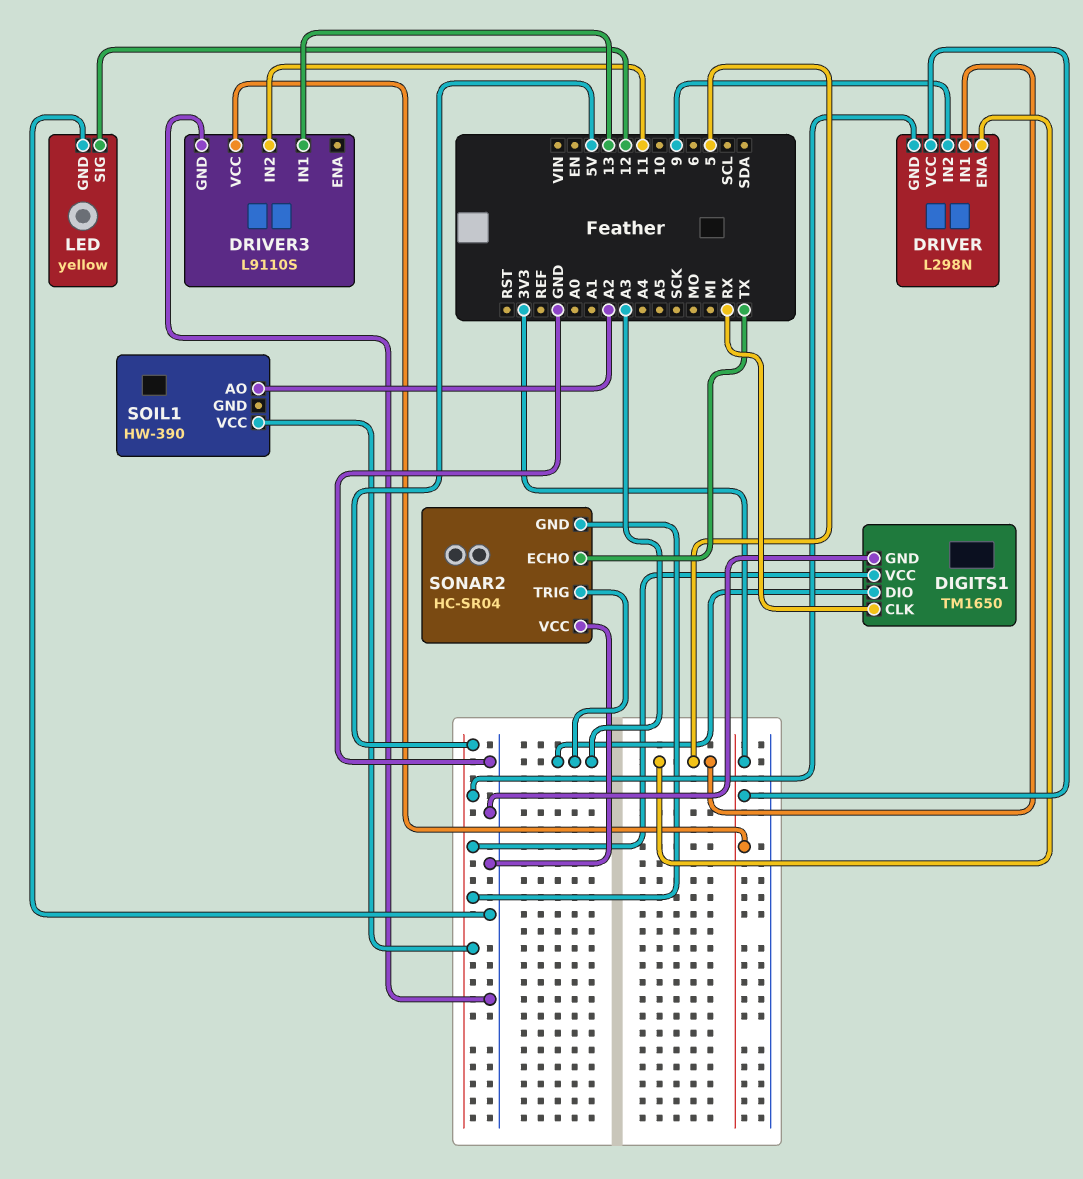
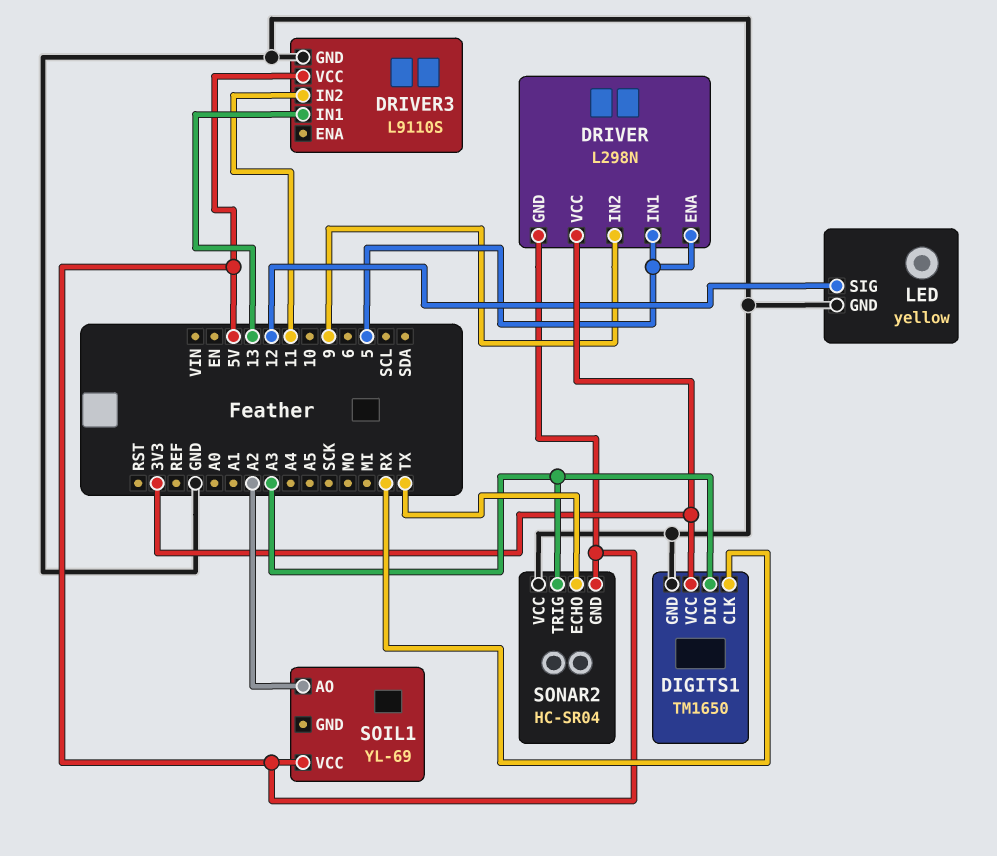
DIGITS1 pin VCC: 5V -> 3V3
DRIVER3 pin VCC: 3V3 -> 5V
SOIL1: HW-390 -> YL-69

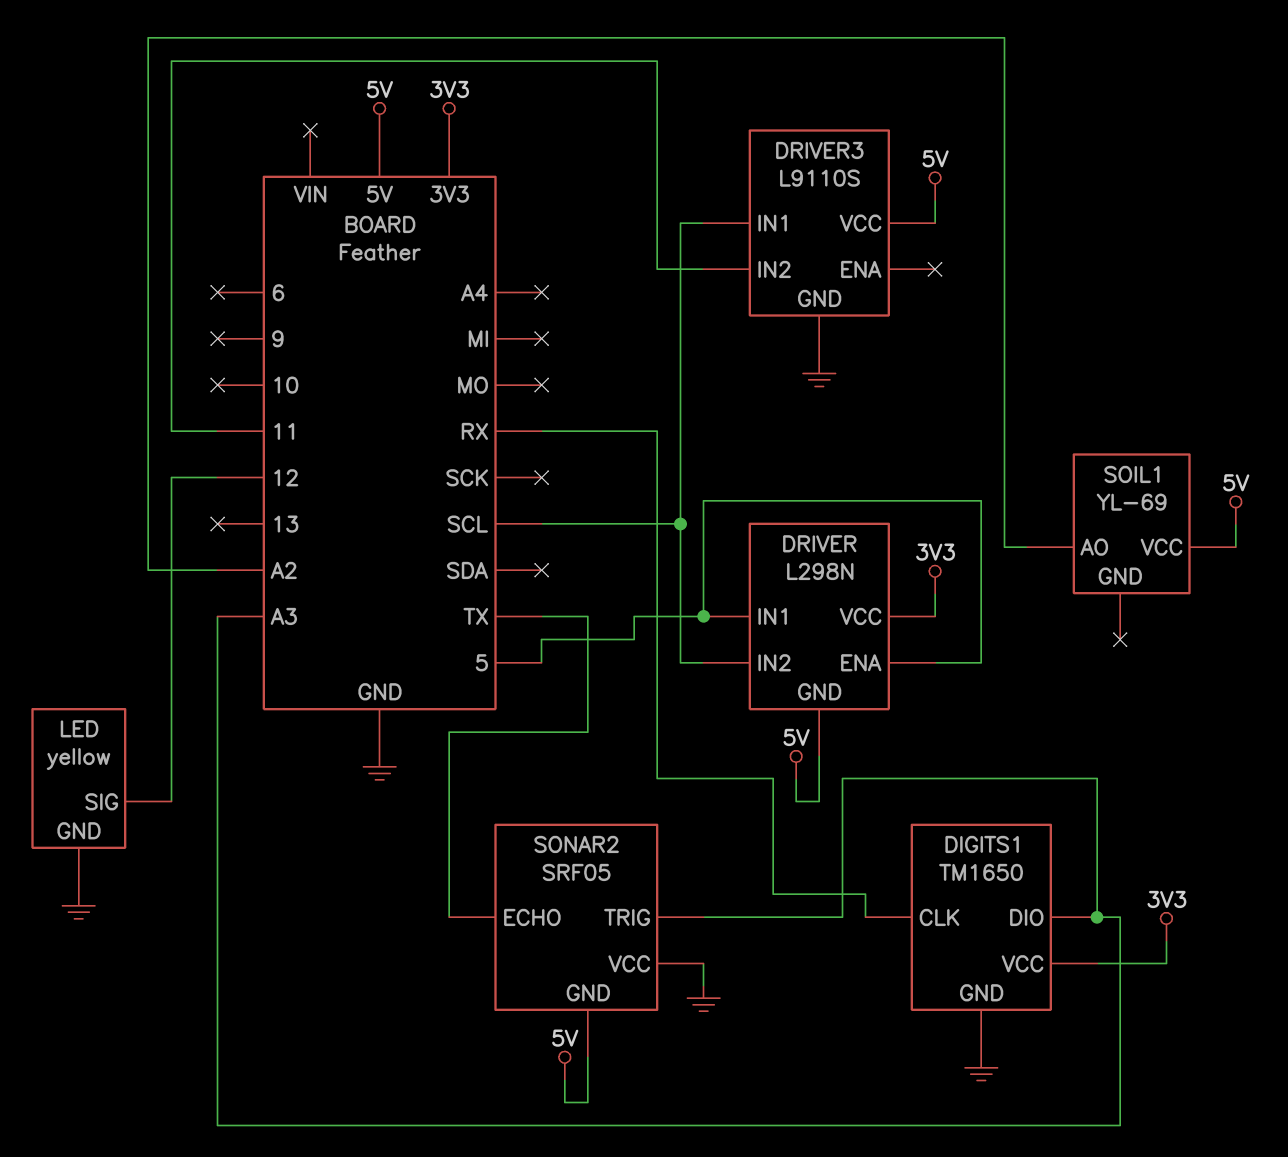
DRIVER pin IN2: 9 -> SCL
DRIVER3 pin IN1: 13 -> SCL
SONAR2: HC-SR04 -> SRF05

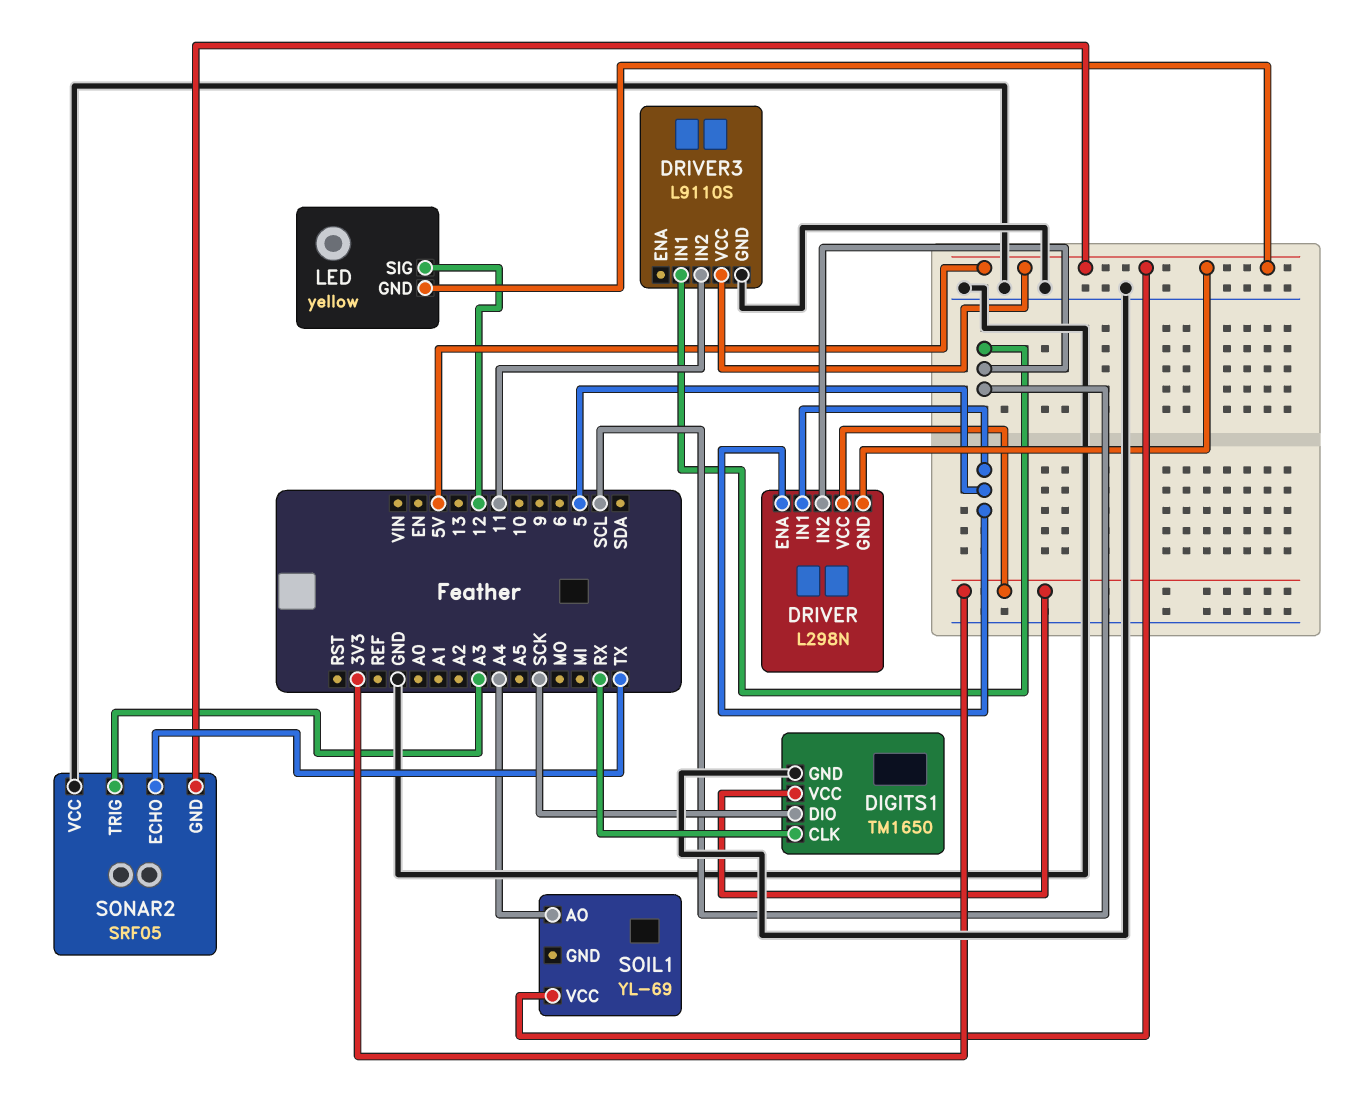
DIGITS1 pin DIO: A3 -> SCK
LED pin GND: GND -> 5V
SOIL1 pin AO: A2 -> A4

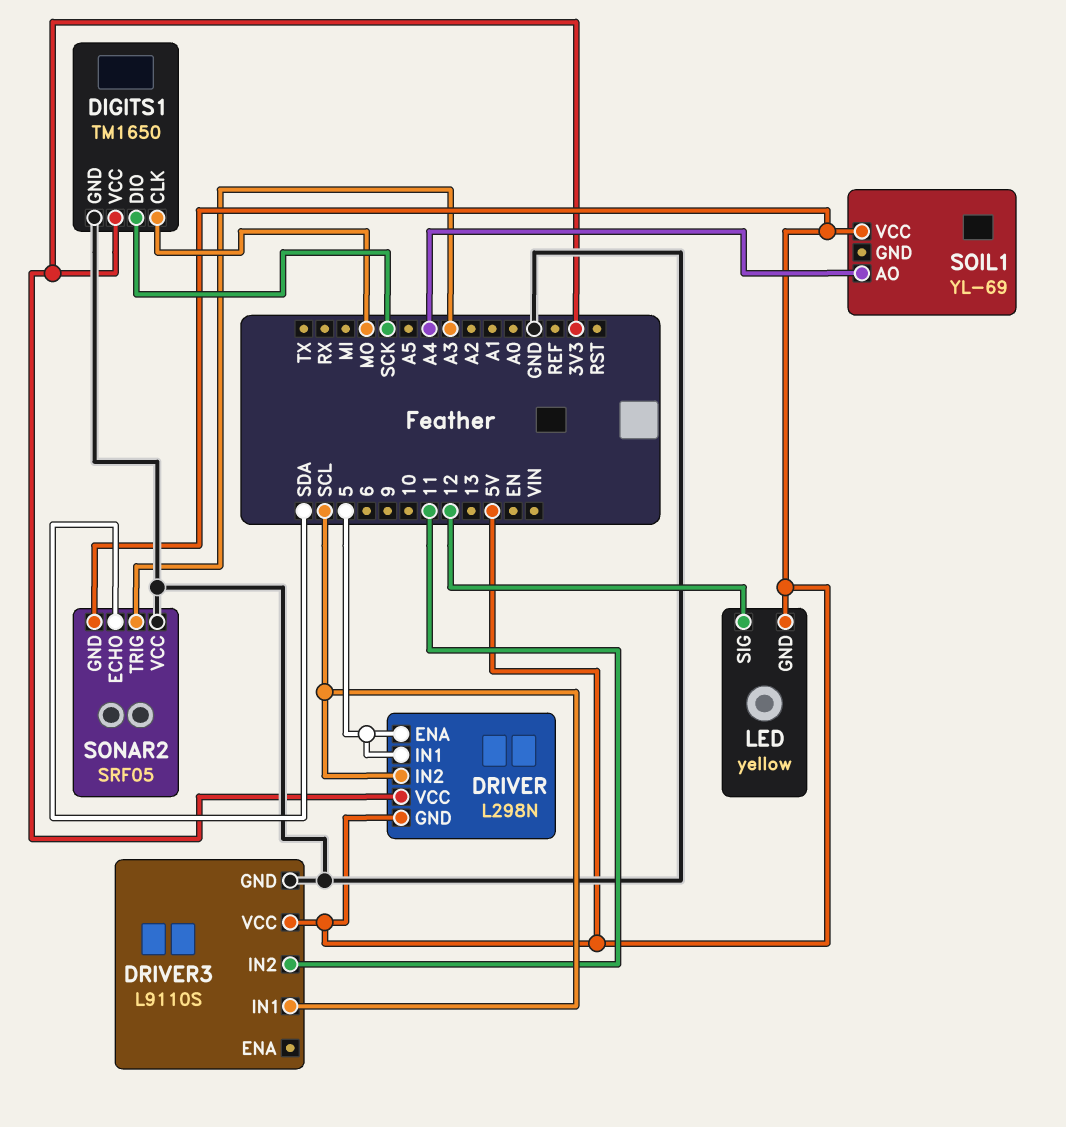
DIGITS1 pin CLK: RX -> MO
SONAR2 pin ECHO: TX -> SDA

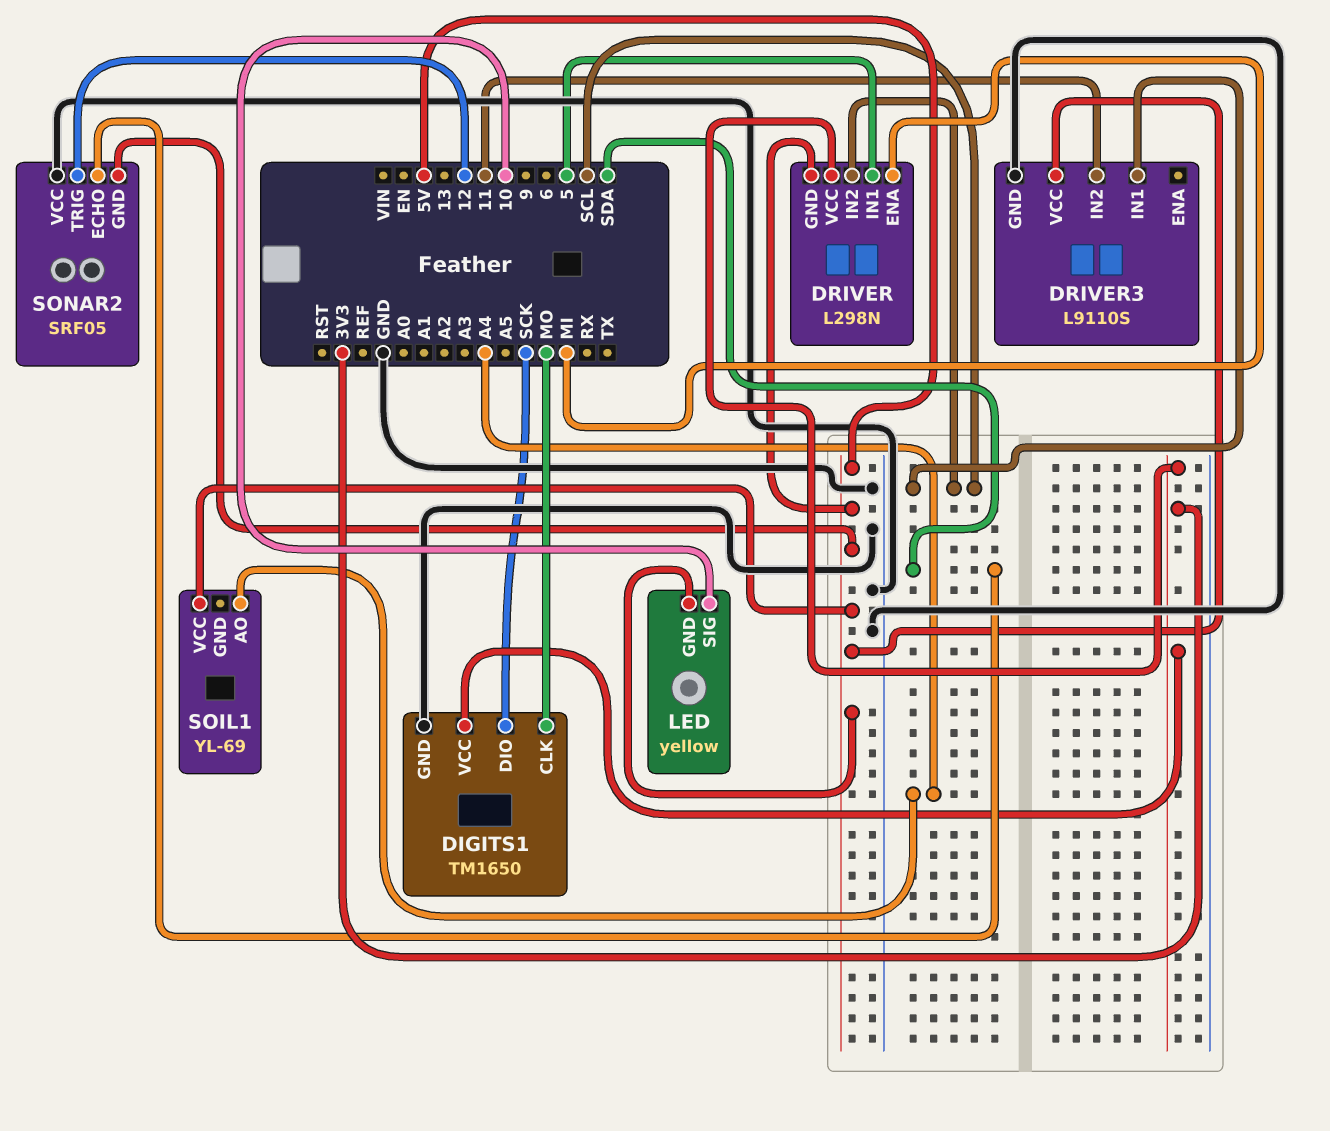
DRIVER pin ENA: 5 -> MI
LED pin SIG: 12 -> 10
SONAR2 pin TRIG: A3 -> 12

